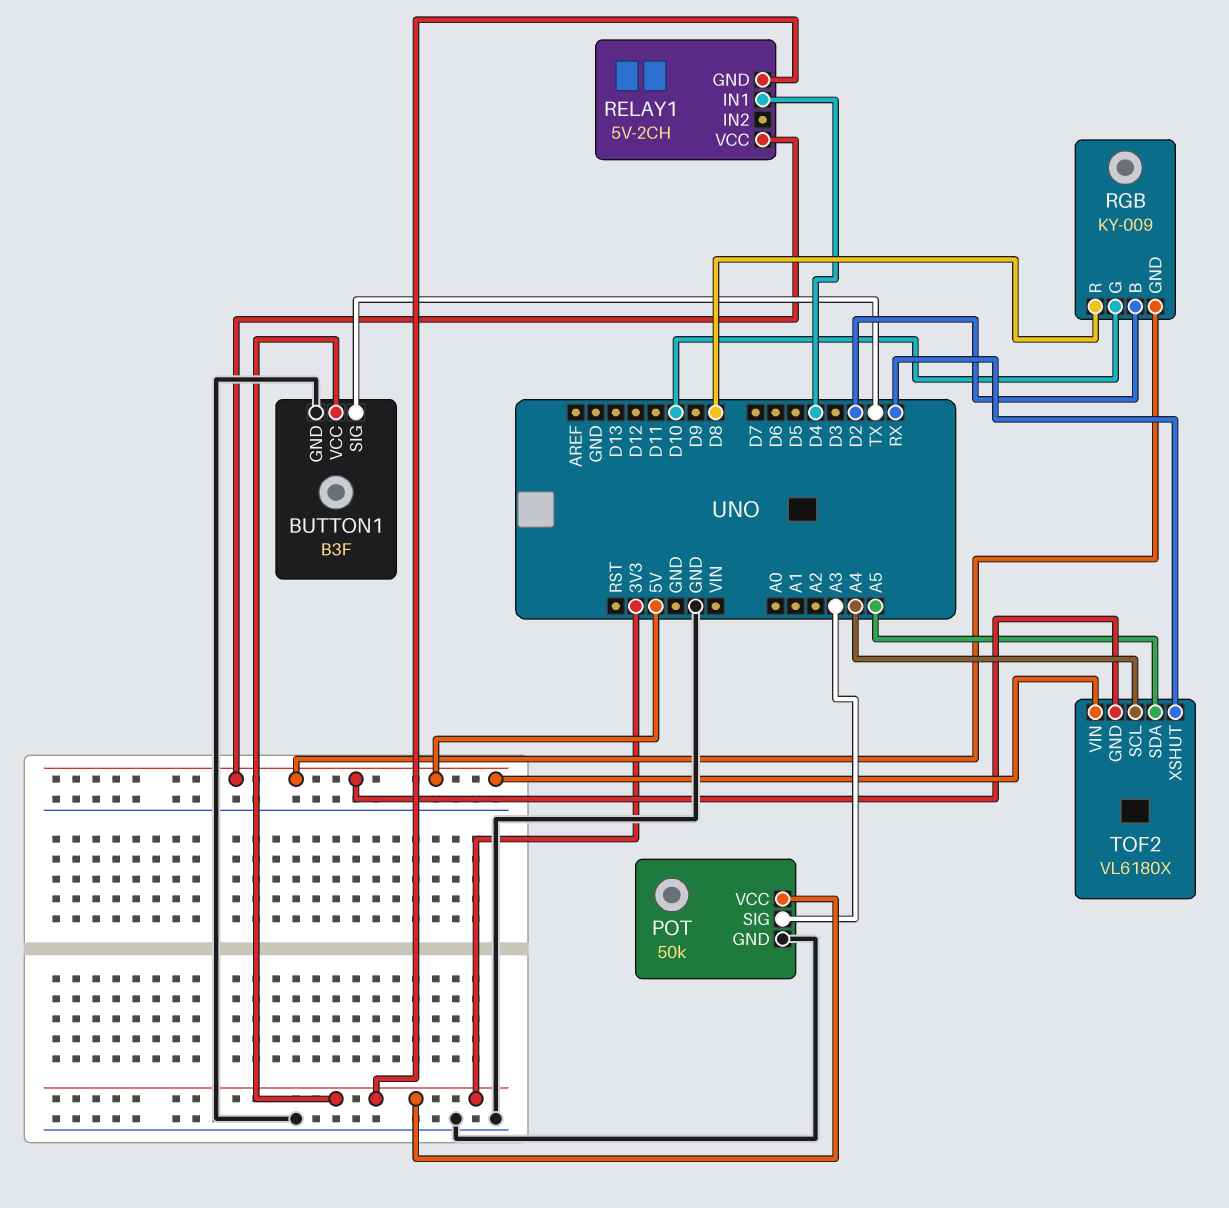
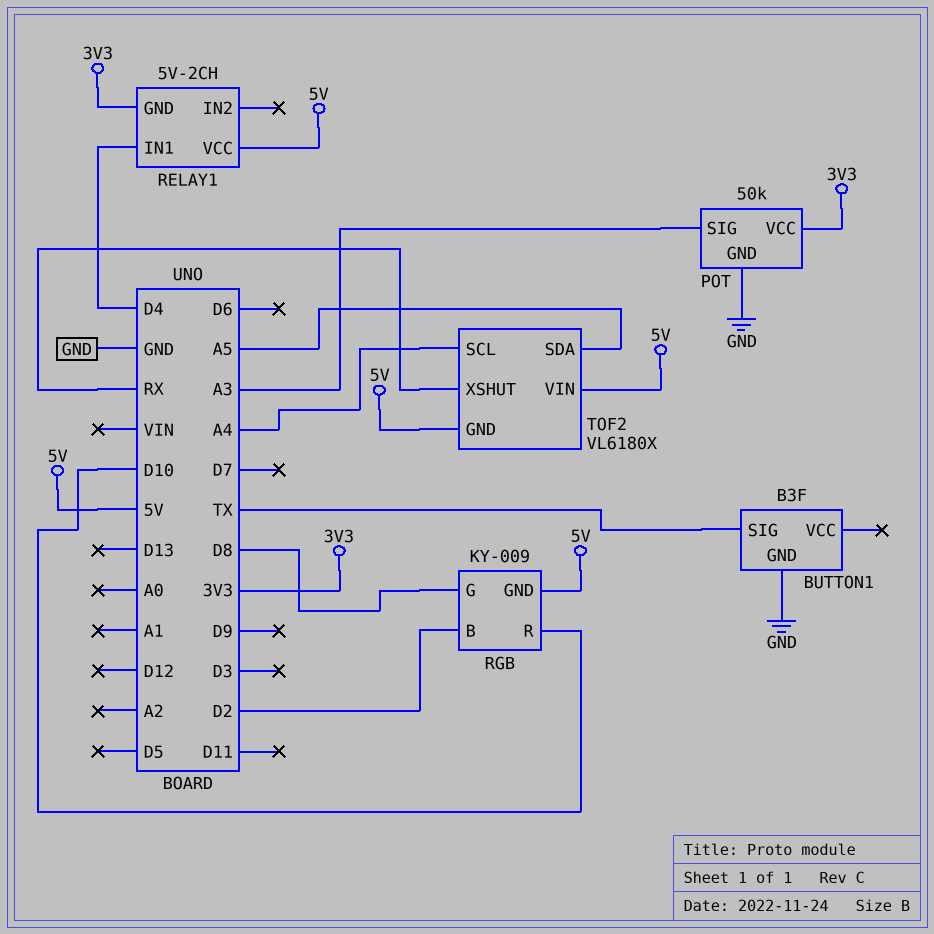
BUTTON1 pin VCC: 3V3 -> none
RGB pin G: D10 -> D8
RGB pin R: D8 -> D10

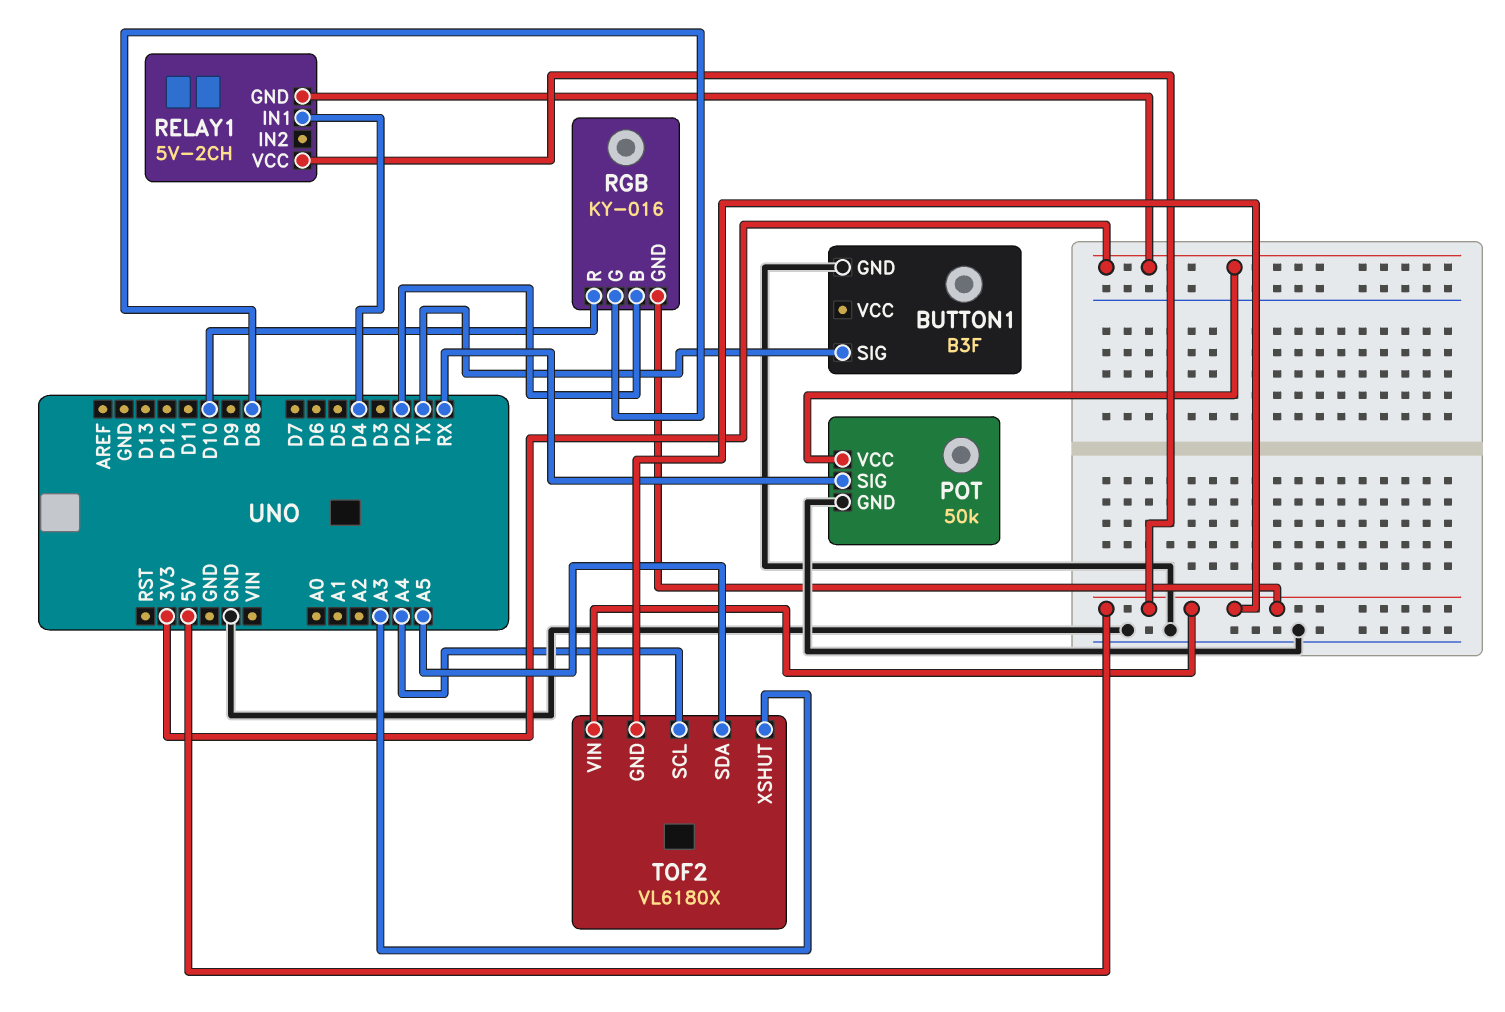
POT pin SIG: A3 -> RX
RGB: KY-009 -> KY-016
TOF2 pin XSHUT: RX -> A3

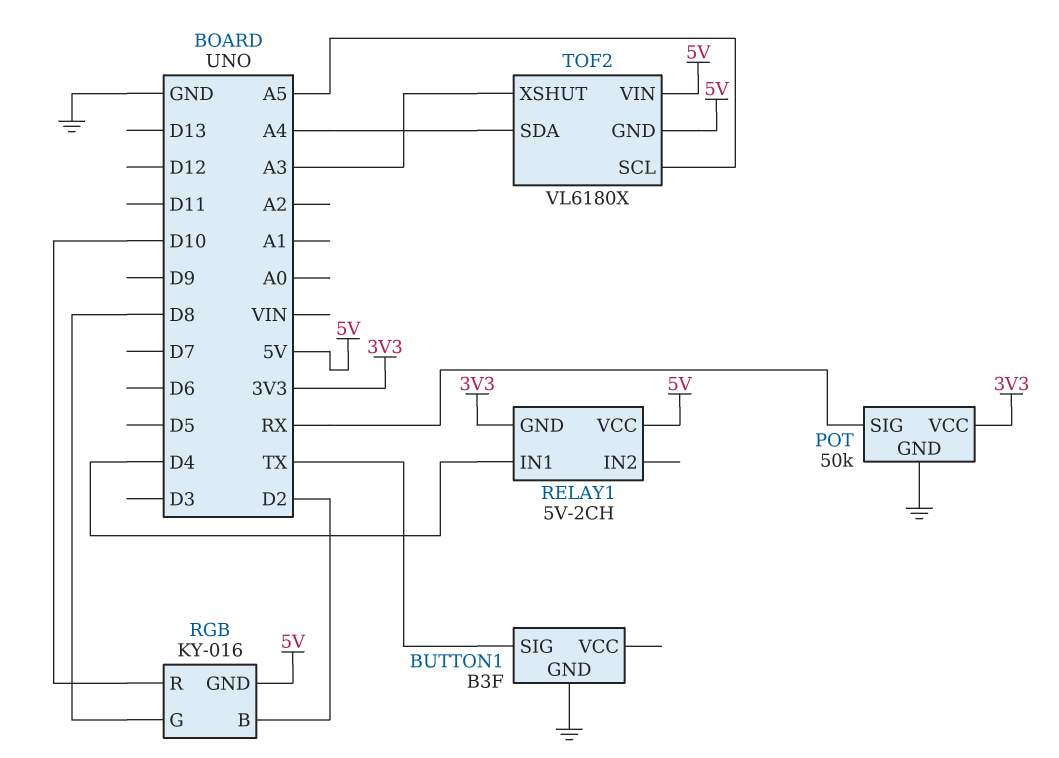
TOF2 pin SCL: A4 -> A5
TOF2 pin SDA: A5 -> A4

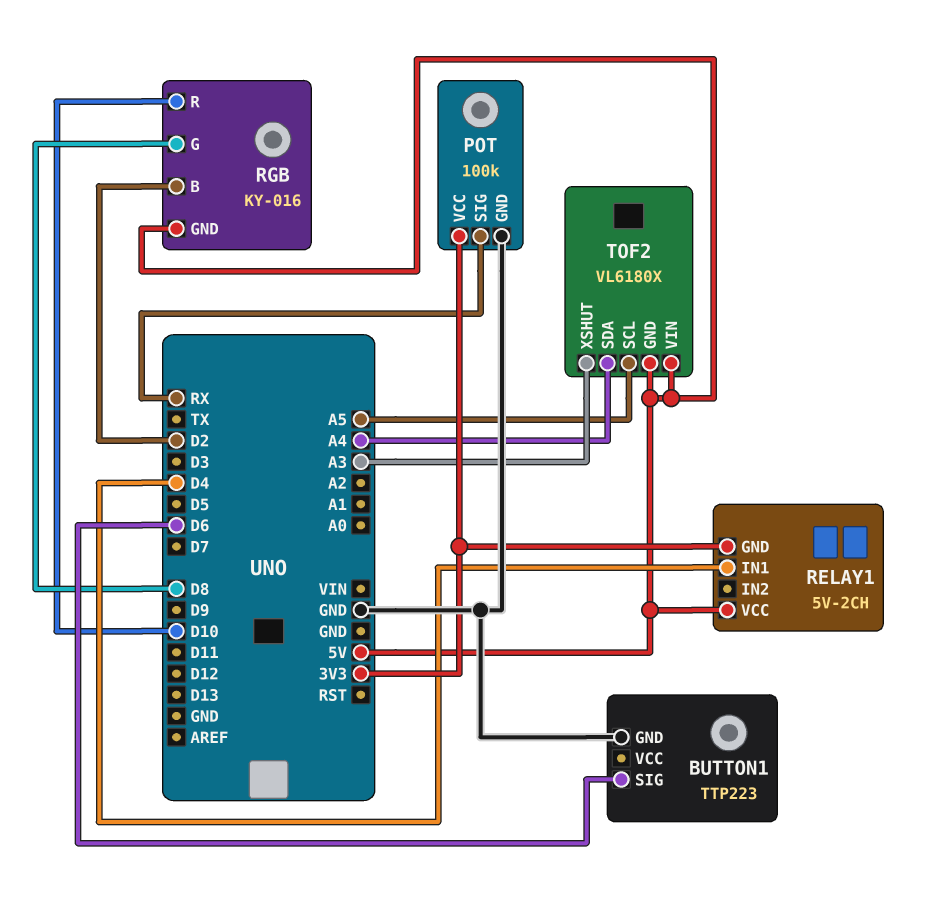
BUTTON1: B3F -> TTP223
BUTTON1 pin SIG: TX -> D6
POT: 50k -> 100k

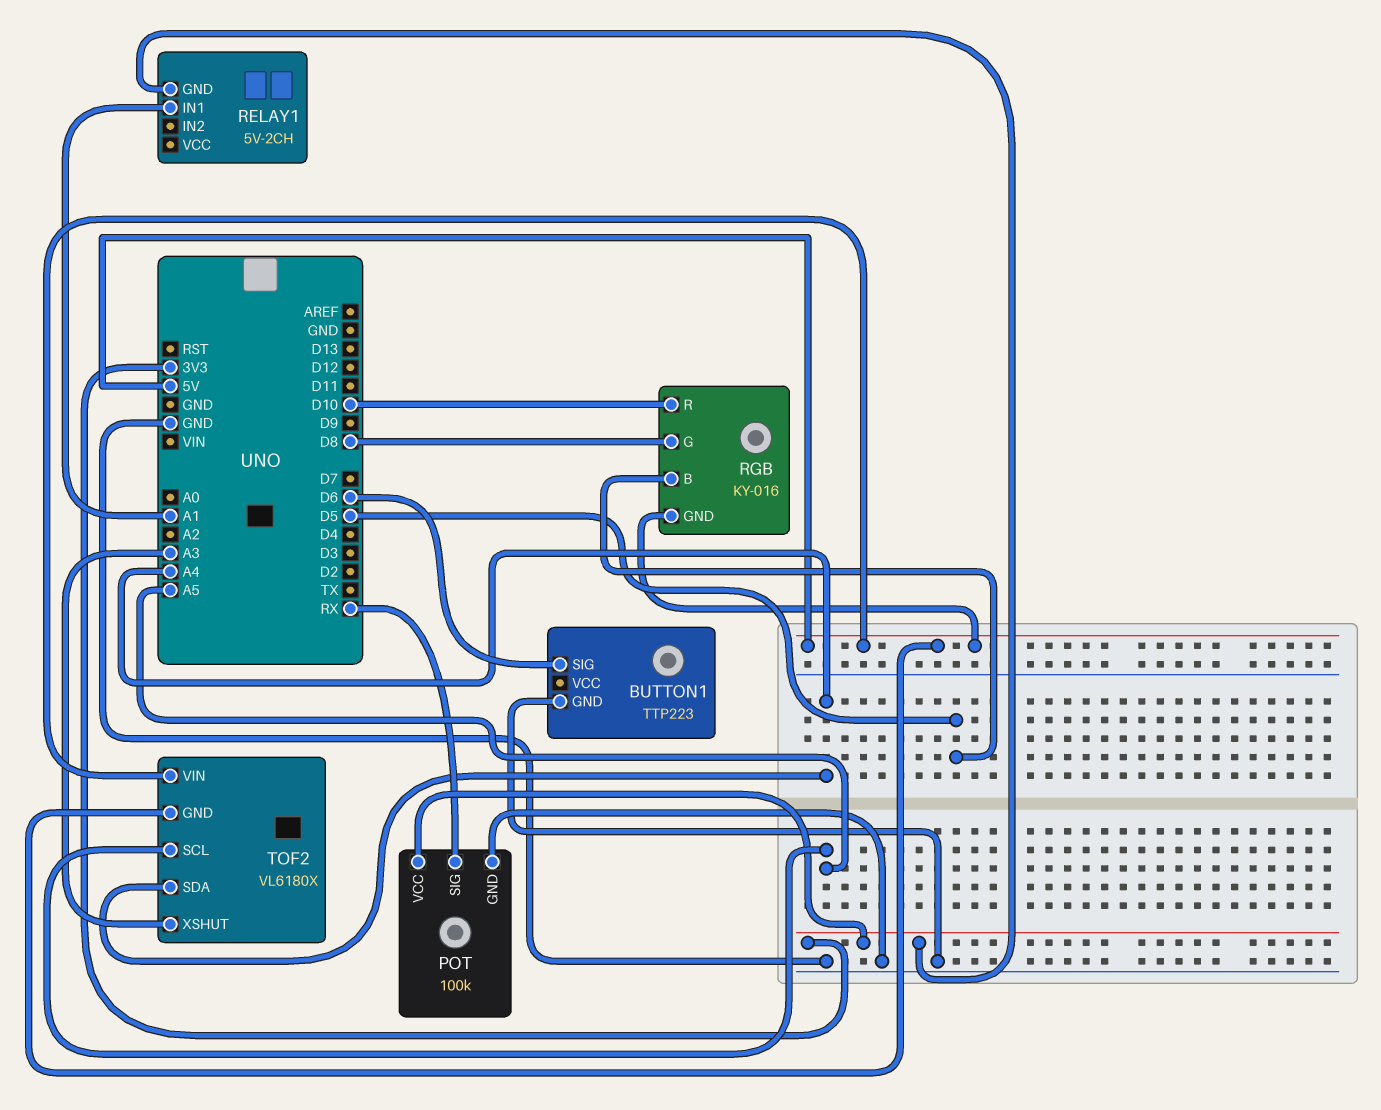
RELAY1 pin IN1: D4 -> A1
RELAY1 pin VCC: 5V -> none
RGB pin B: D2 -> D5

